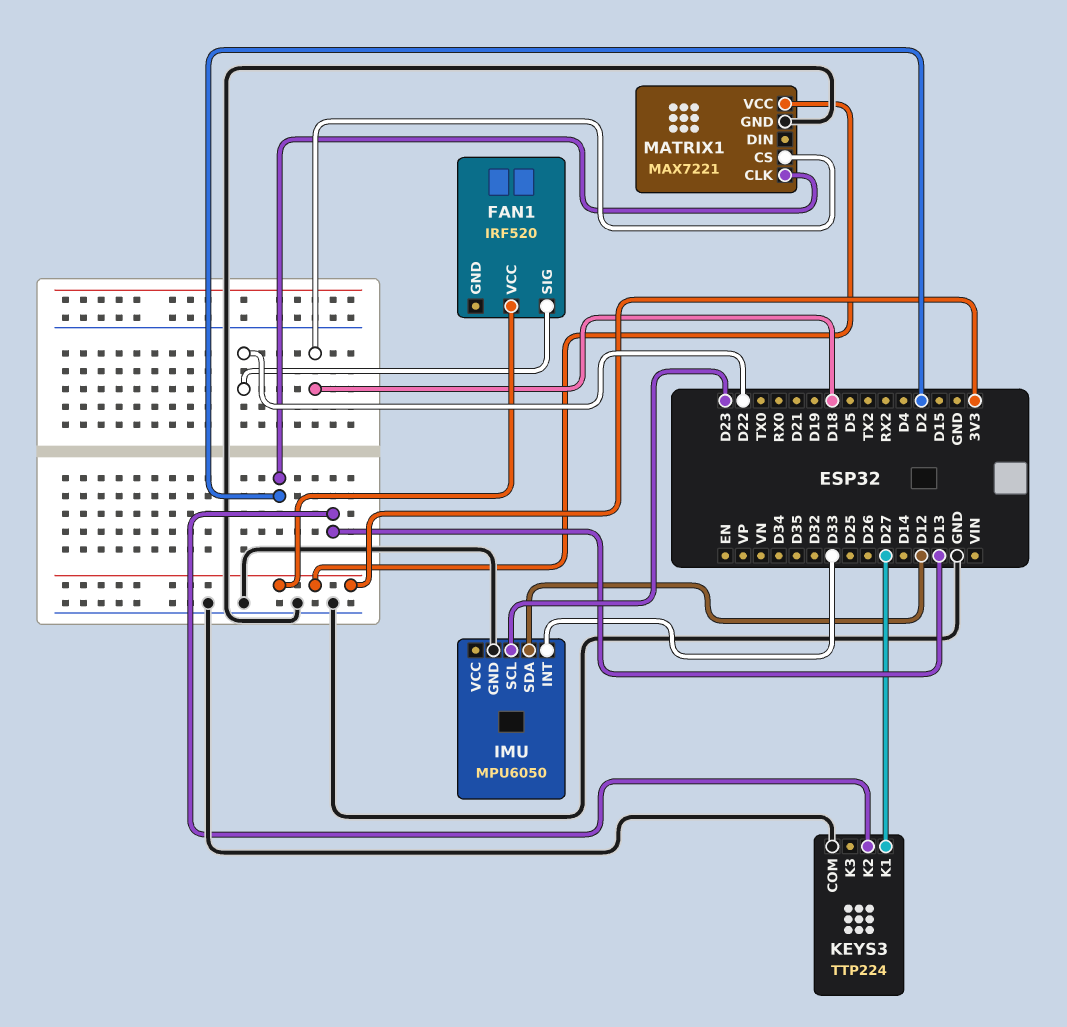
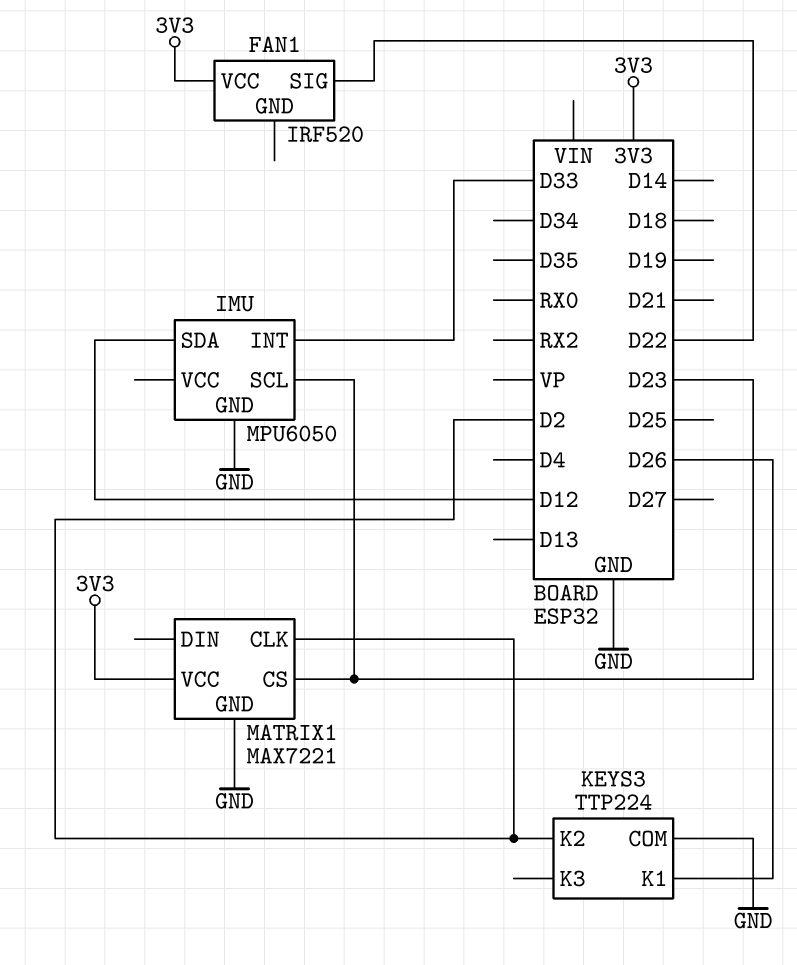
KEYS3 pin K1: D27 -> D26
KEYS3 pin K2: D13 -> D2
MATRIX1 pin CS: D18 -> D23

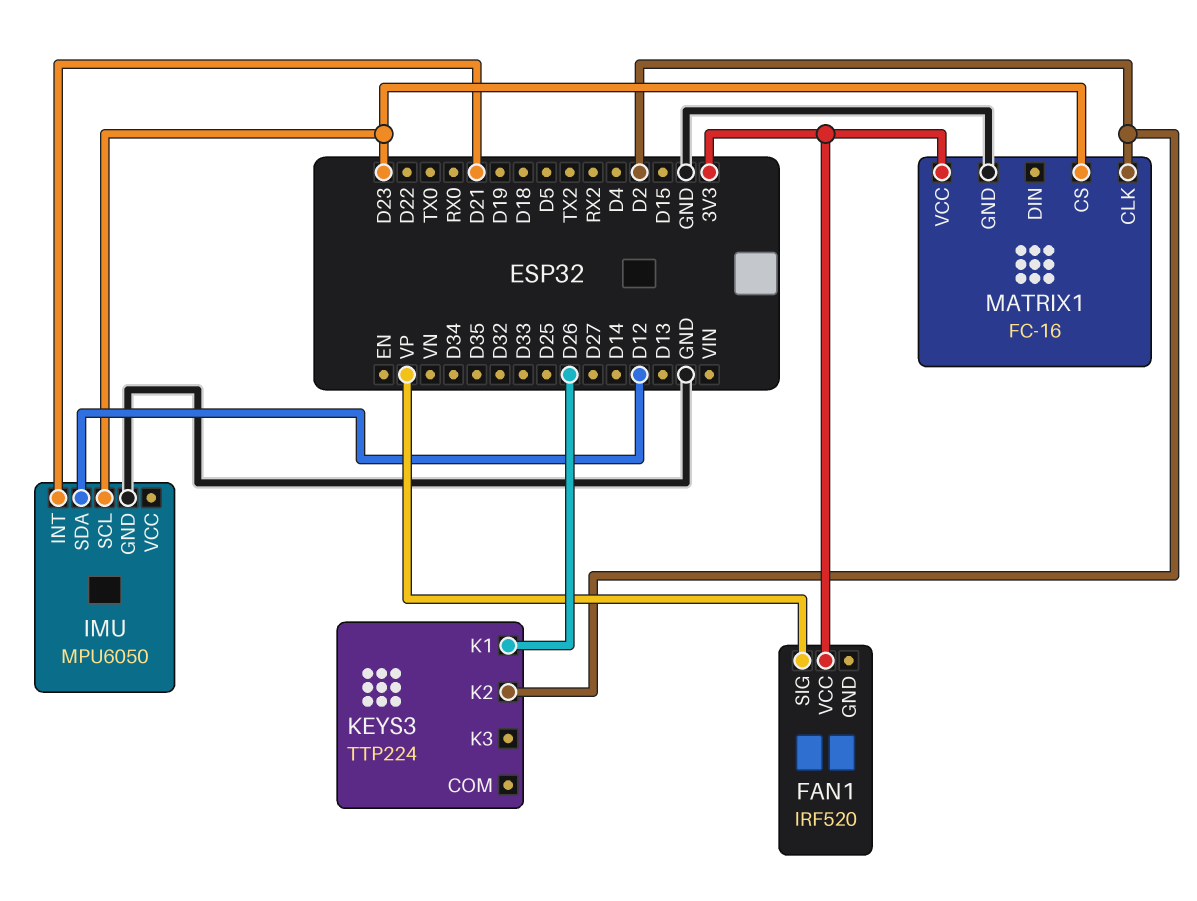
FAN1 pin SIG: D22 -> VP
IMU pin INT: D33 -> D21
KEYS3 pin COM: GND -> none
MATRIX1: MAX7221 -> FC-16

